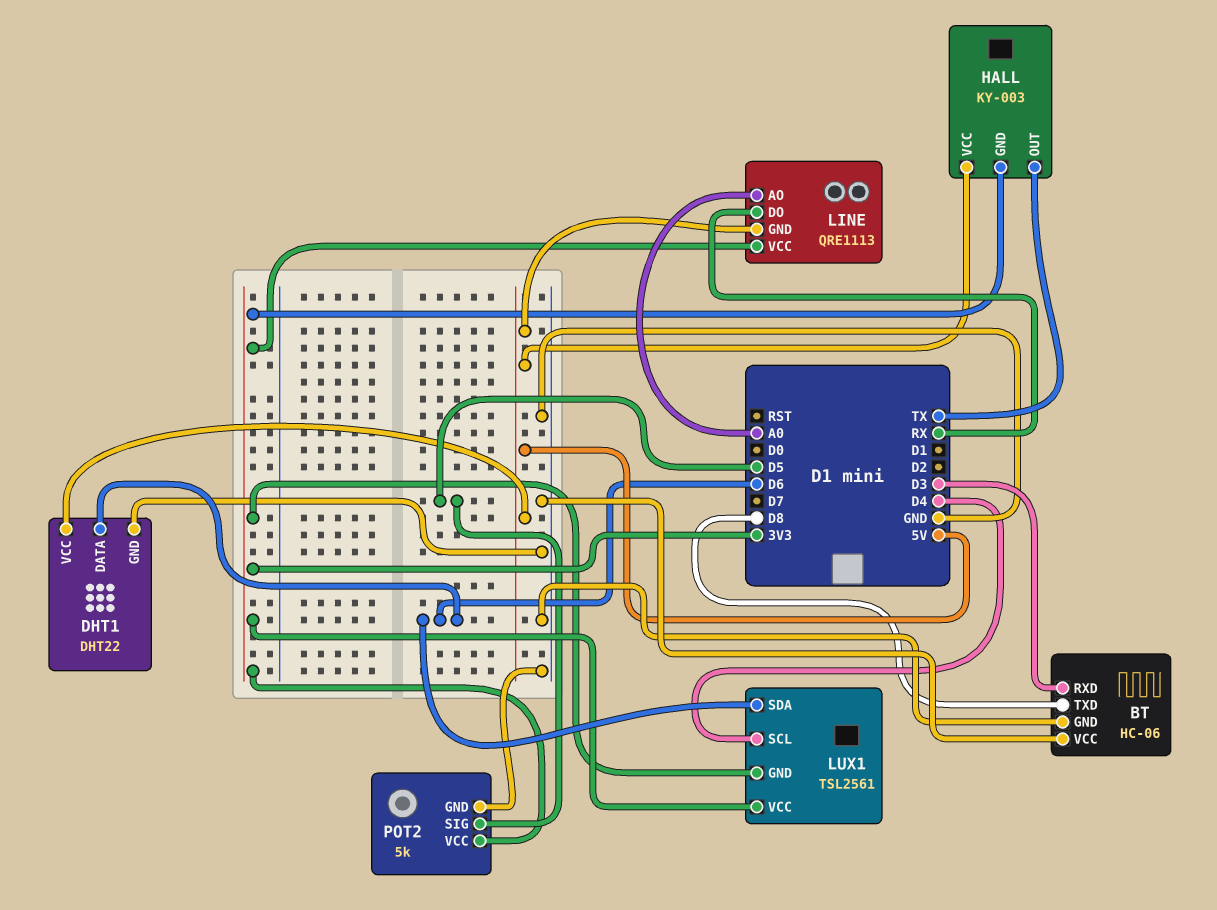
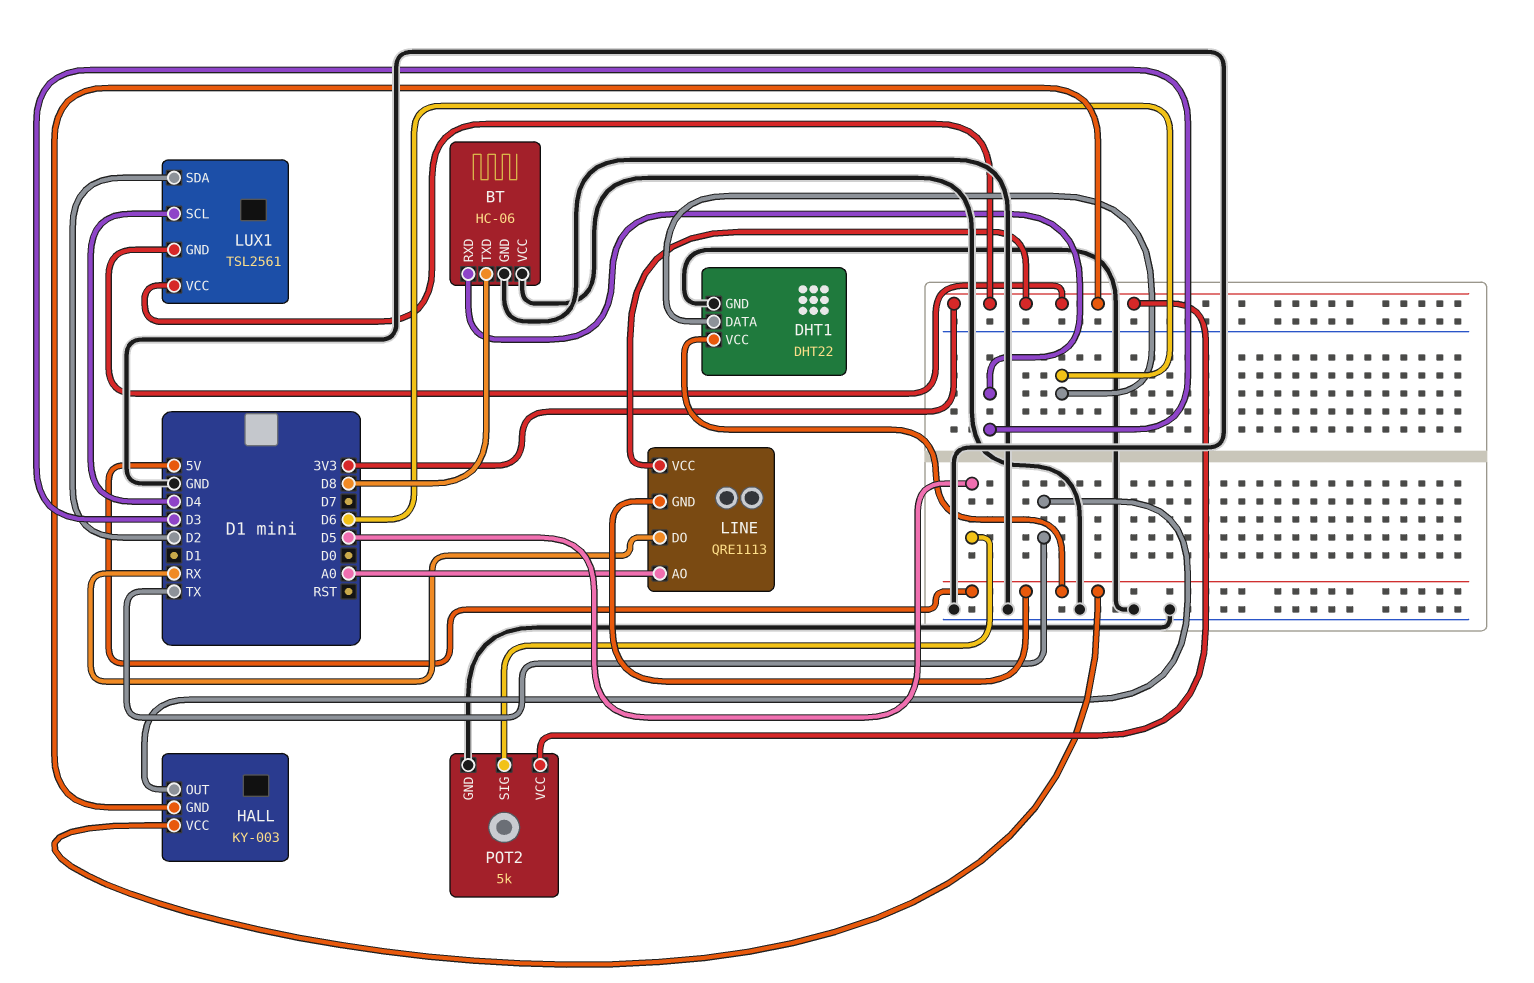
LUX1 pin SDA: D6 -> D2

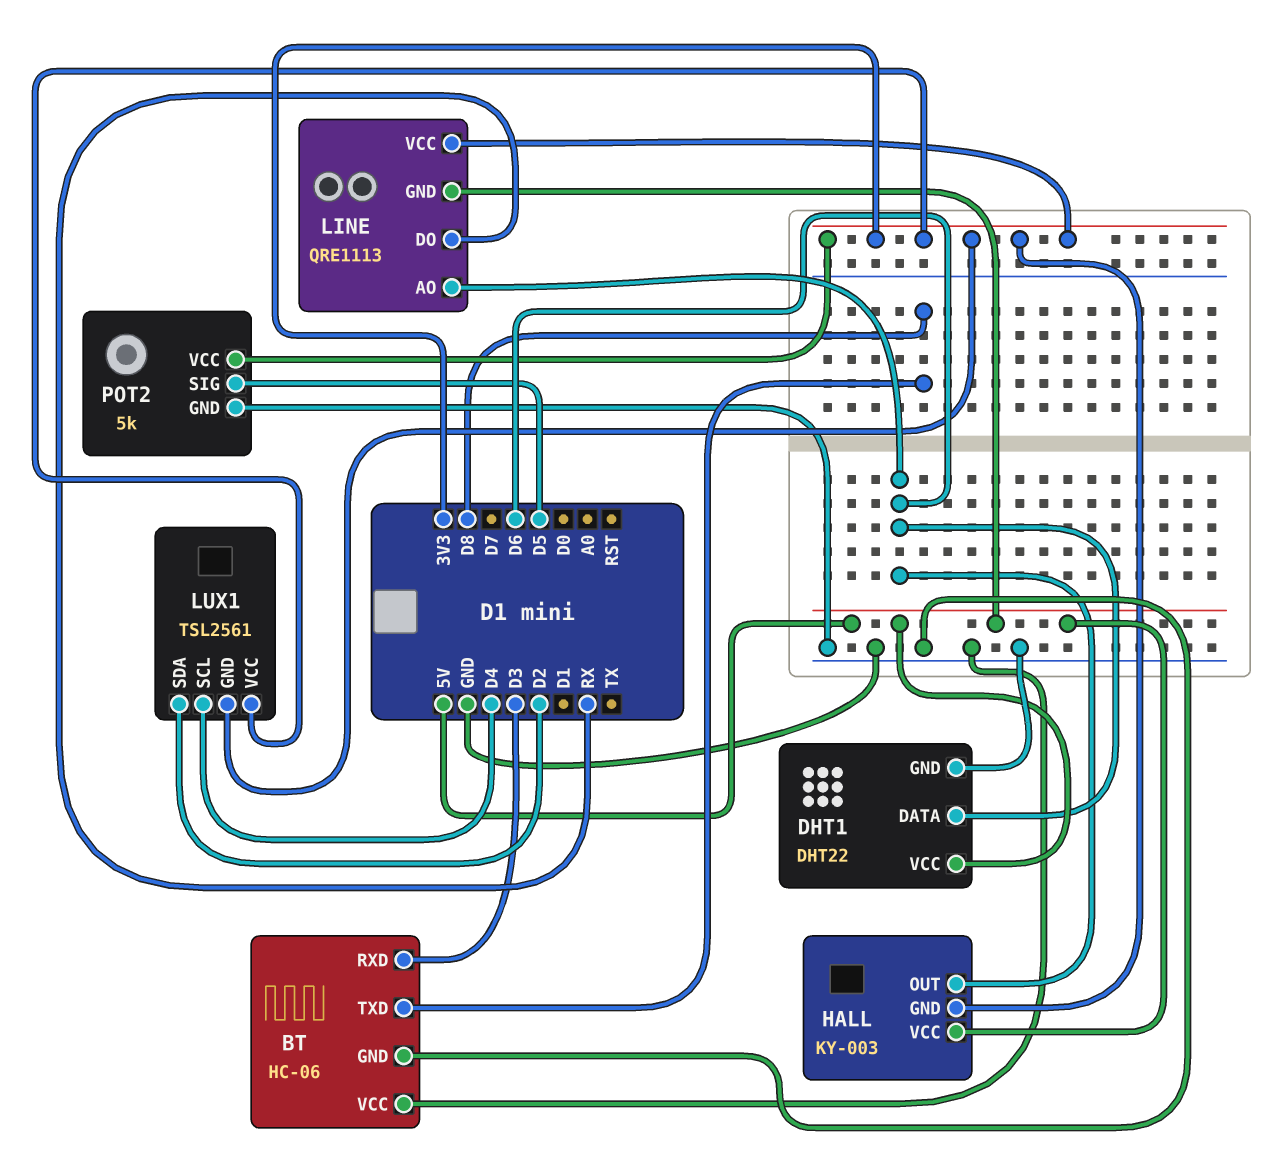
HALL pin OUT: TX -> D6
LINE pin AO: A0 -> D6

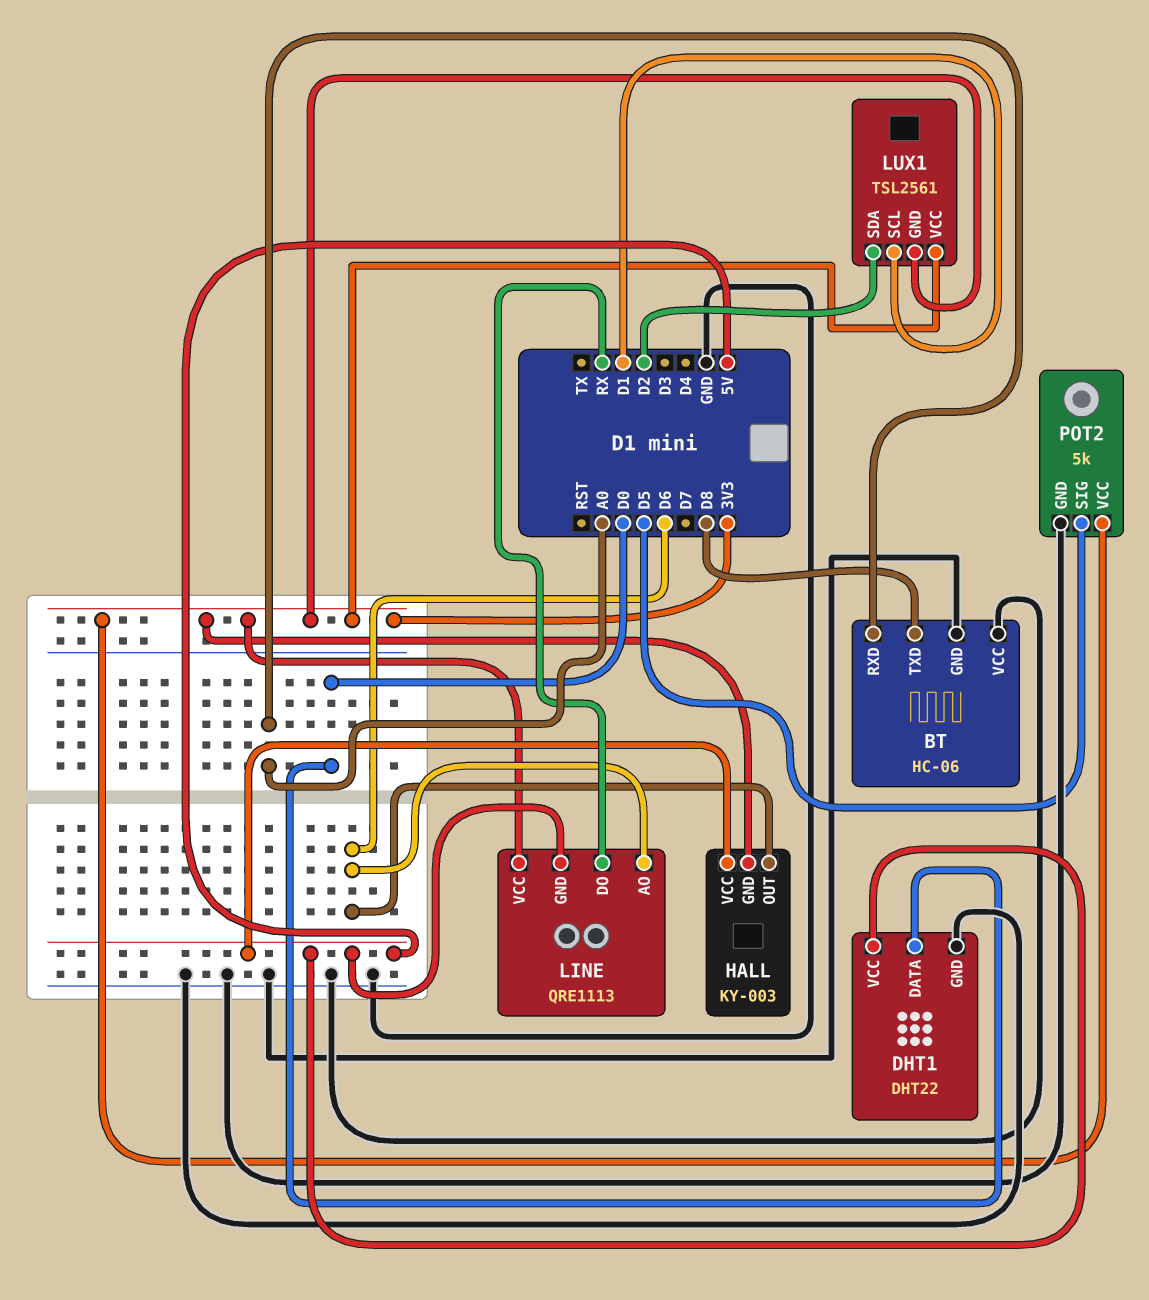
BT pin RXD: D3 -> A0
DHT1 pin DATA: D6 -> D0
LUX1 pin SCL: D4 -> D1

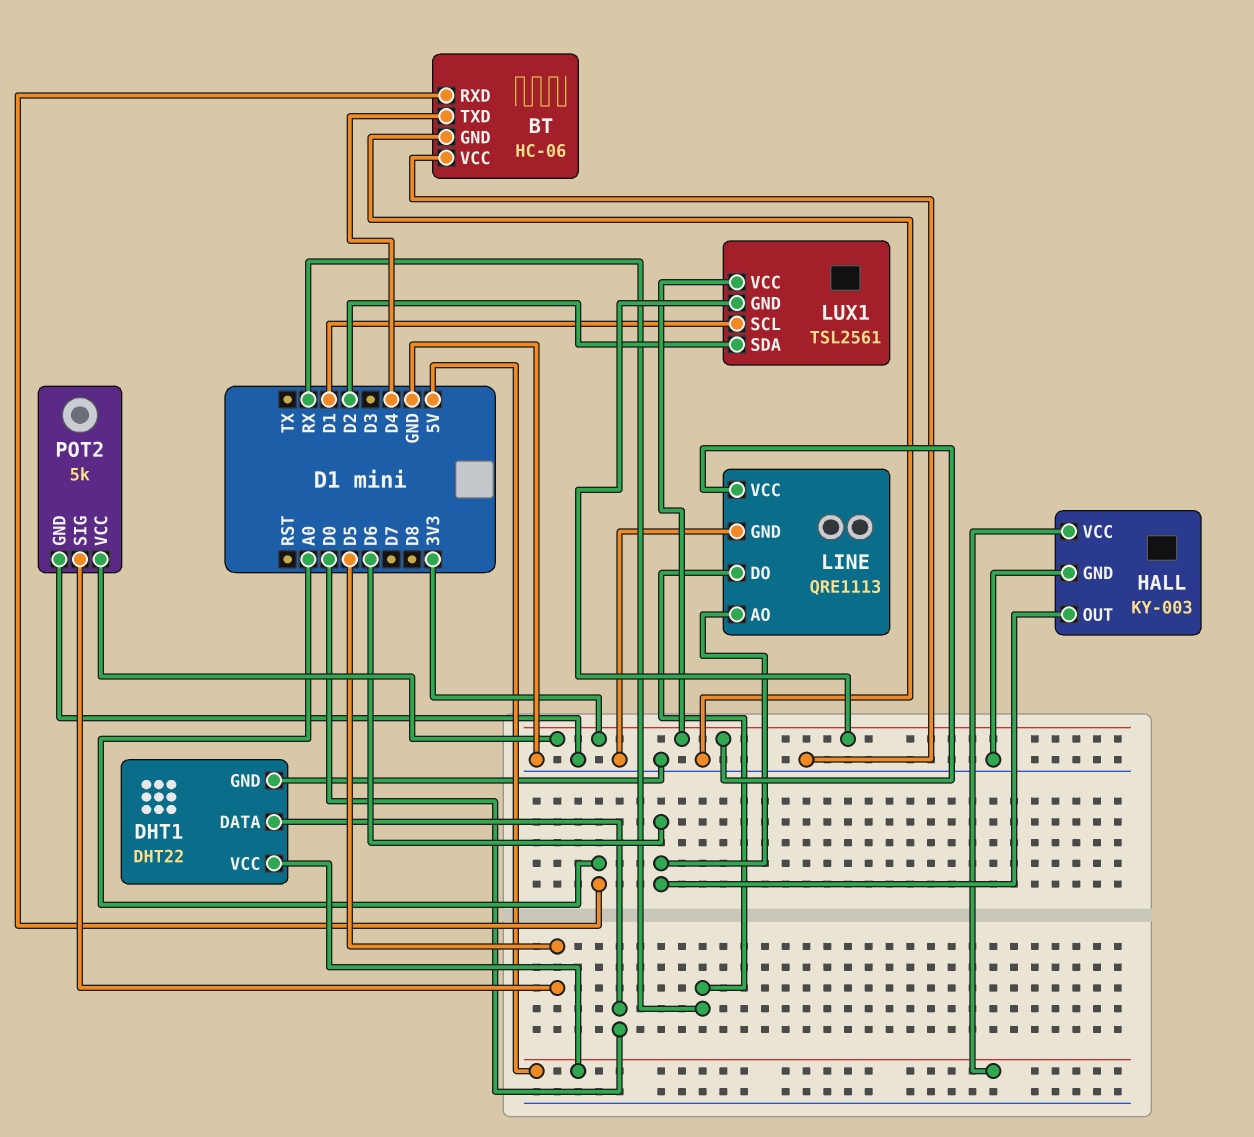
BT pin TXD: D8 -> D4
HALL pin GND: 3V3 -> GND
LINE pin GND: 5V -> GND

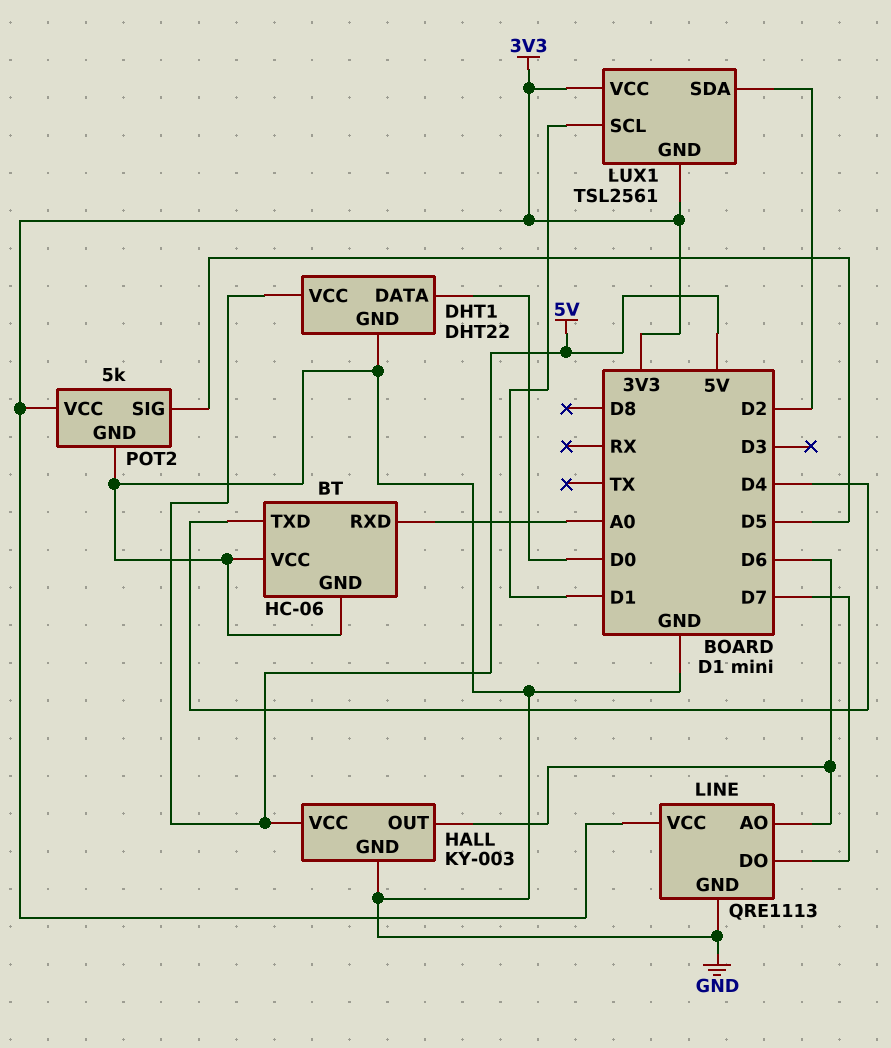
LINE pin DO: RX -> D7

